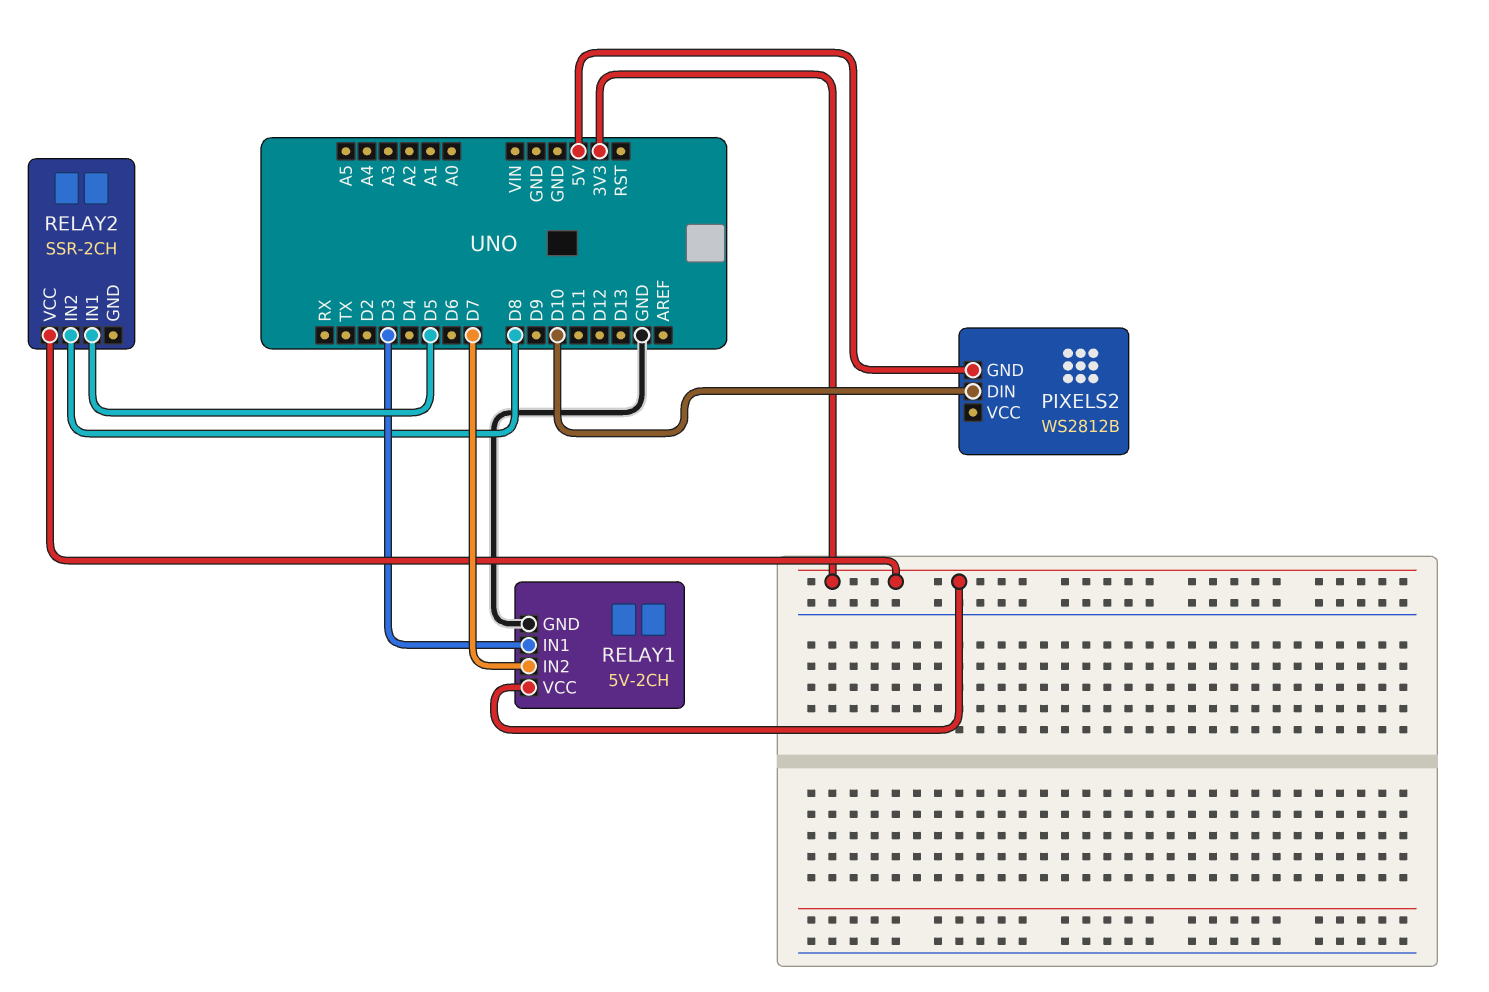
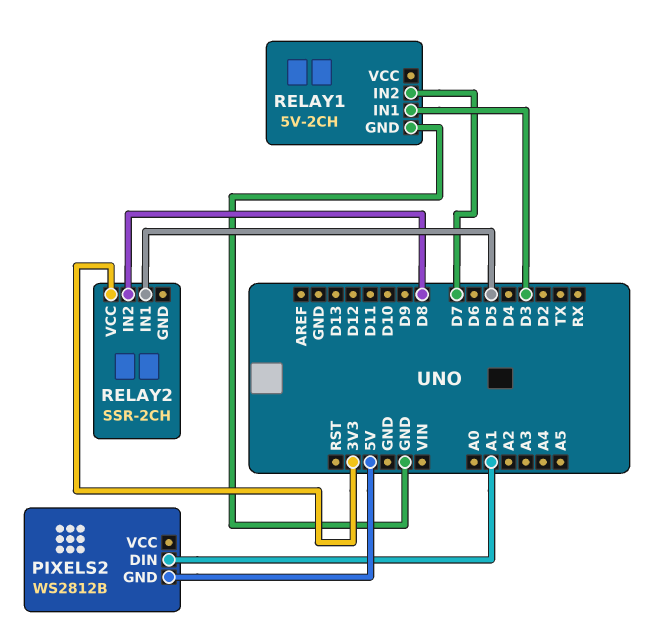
PIXELS2 pin DIN: D10 -> A1
RELAY1 pin VCC: 3V3 -> none

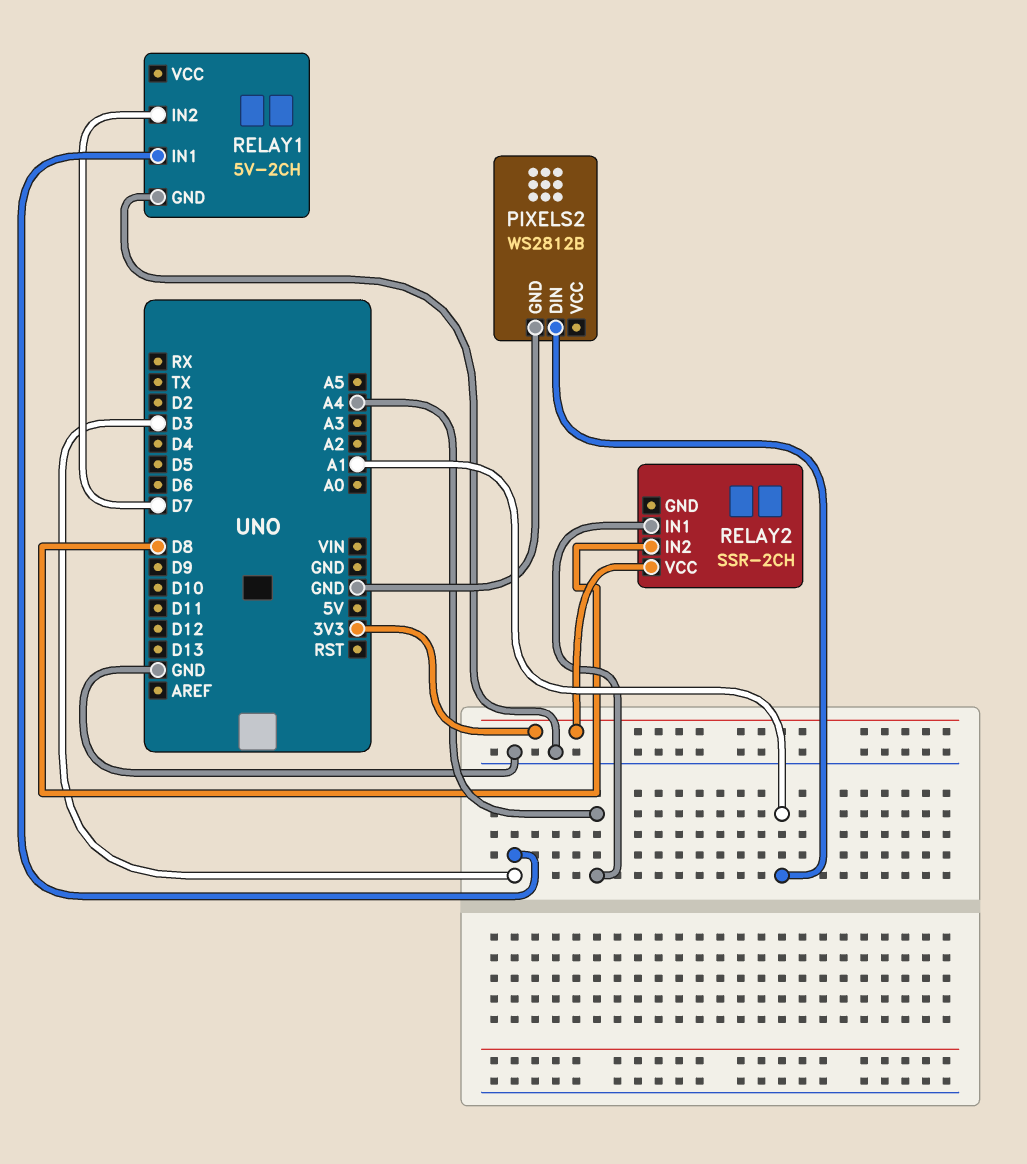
PIXELS2 pin GND: 5V -> GND
RELAY2 pin IN1: D5 -> A4

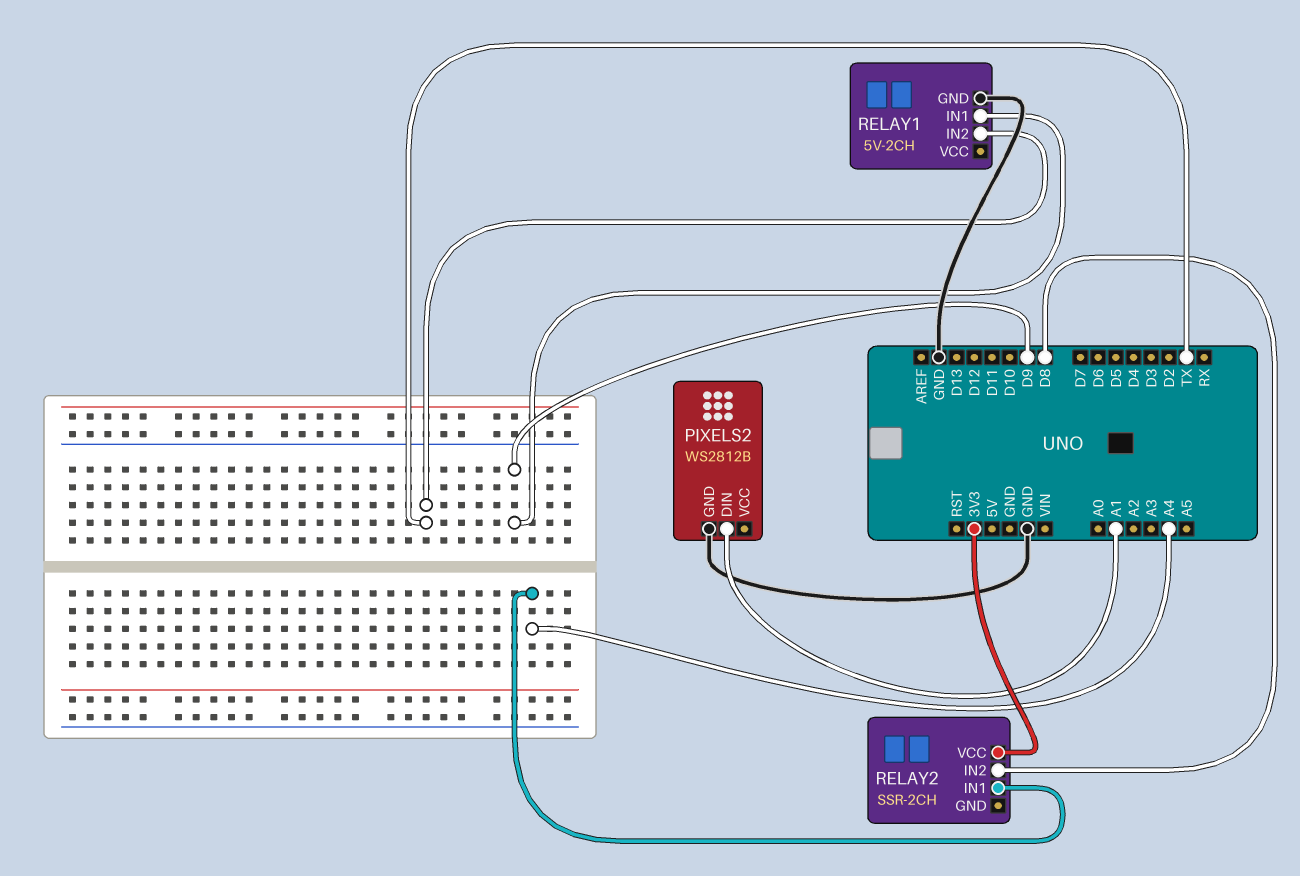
RELAY1 pin IN1: D3 -> D9
RELAY1 pin IN2: D7 -> TX

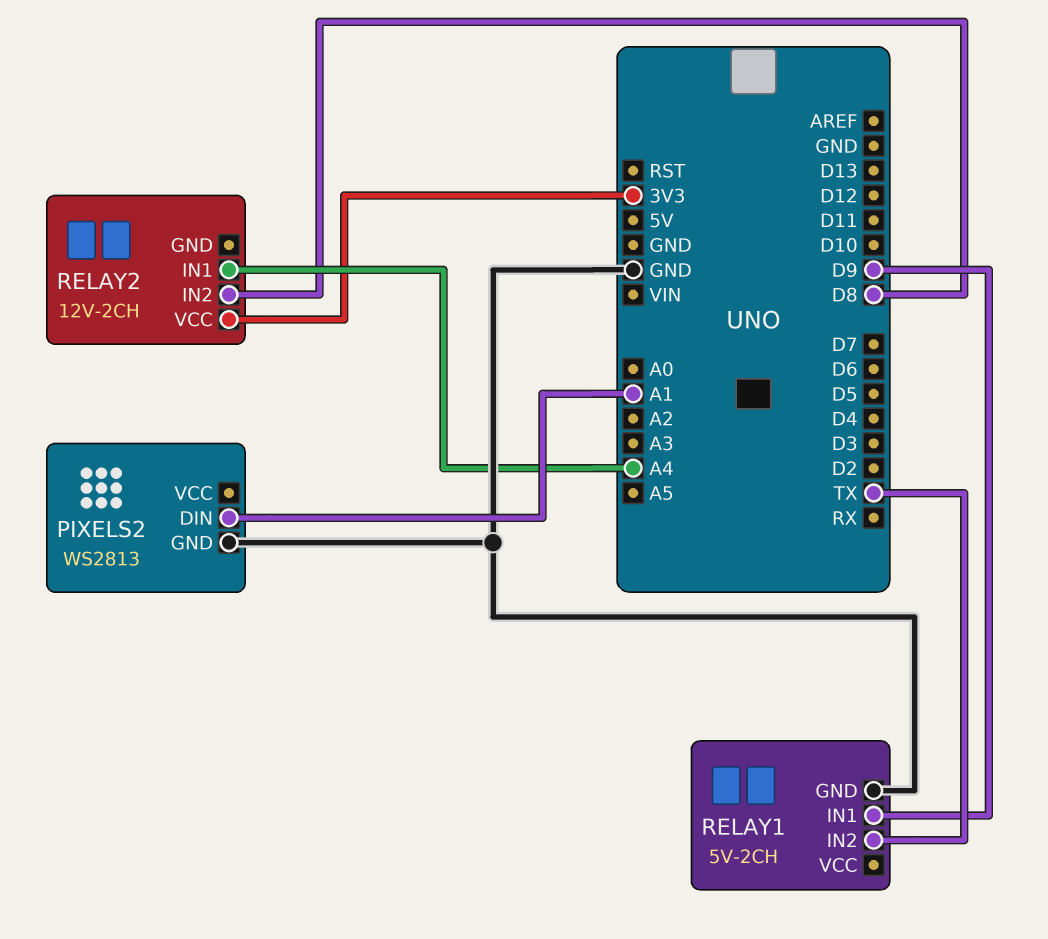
PIXELS2: WS2812B -> WS2813
RELAY2: SSR-2CH -> 12V-2CH

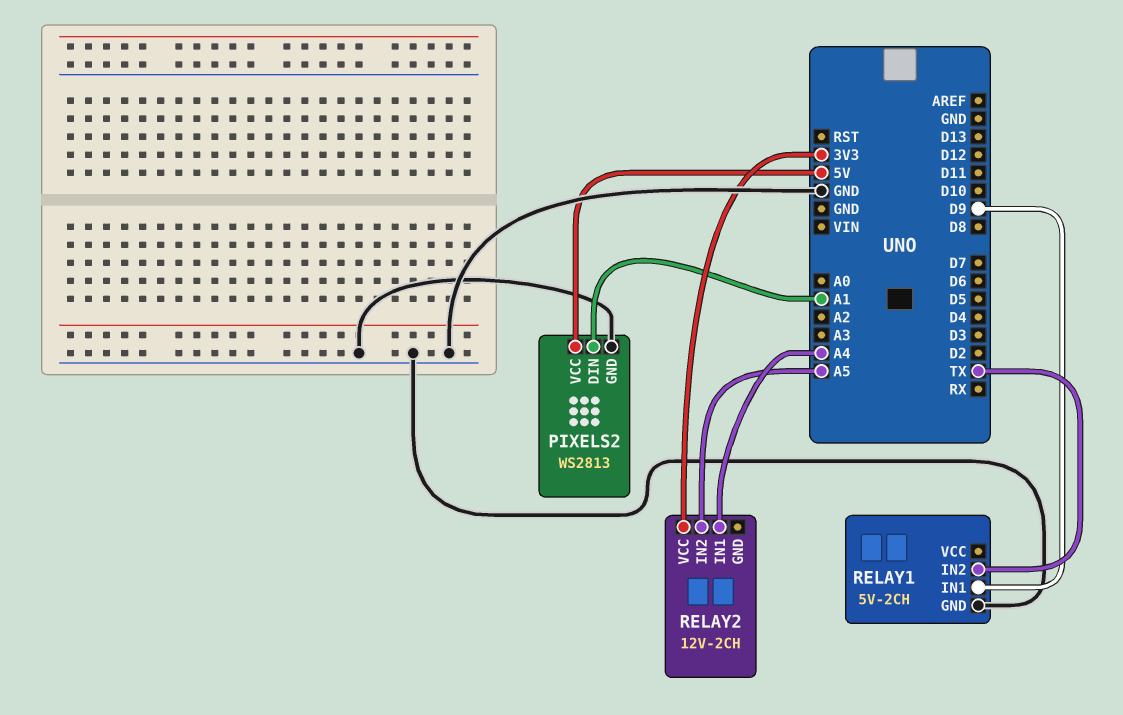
PIXELS2 pin VCC: none -> 5V
RELAY2 pin IN2: D8 -> A5

